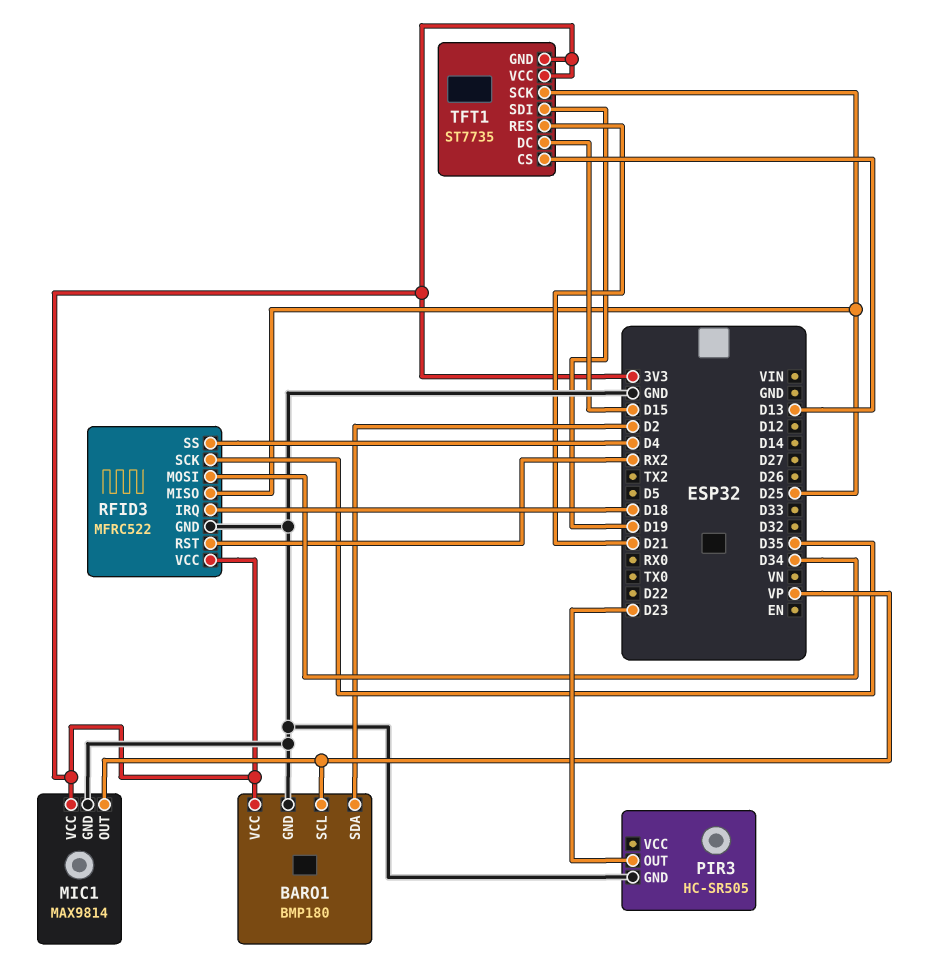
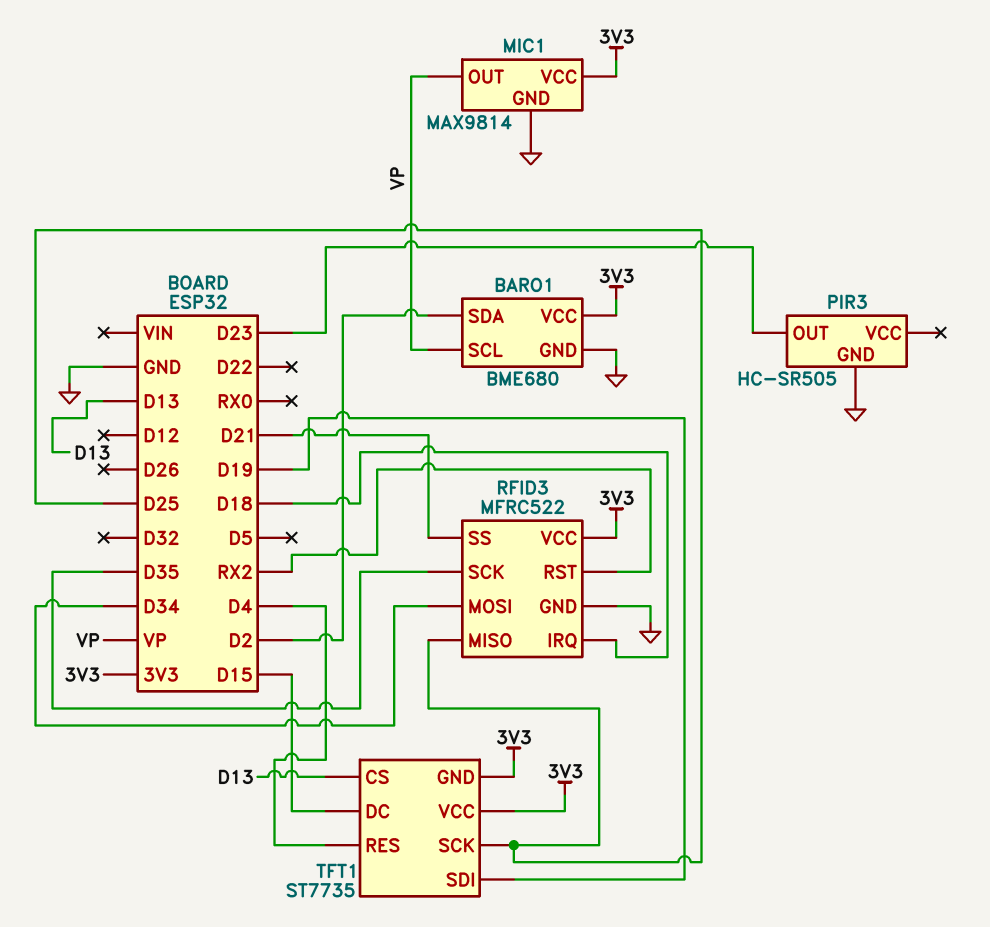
BARO1: BMP180 -> BME680
RFID3 pin SS: D4 -> D21
TFT1 pin RES: D21 -> D4

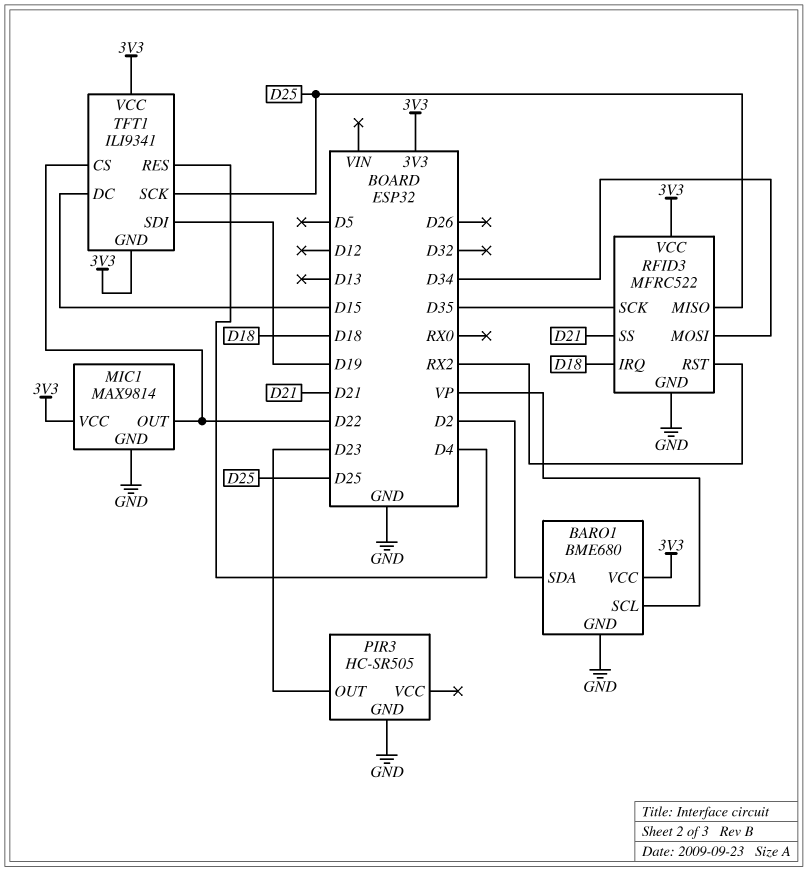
MIC1 pin OUT: VP -> D22
TFT1: ST7735 -> ILI9341
TFT1 pin CS: D13 -> D22

